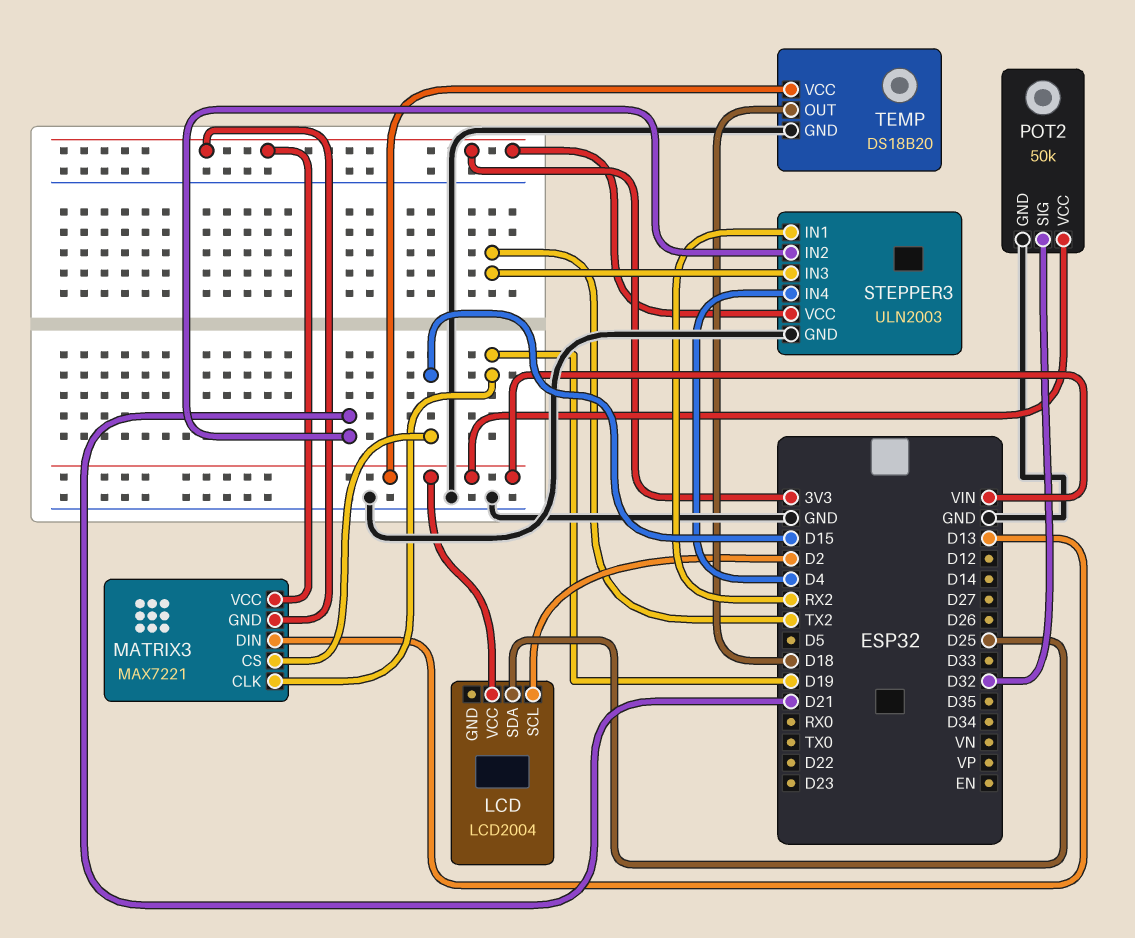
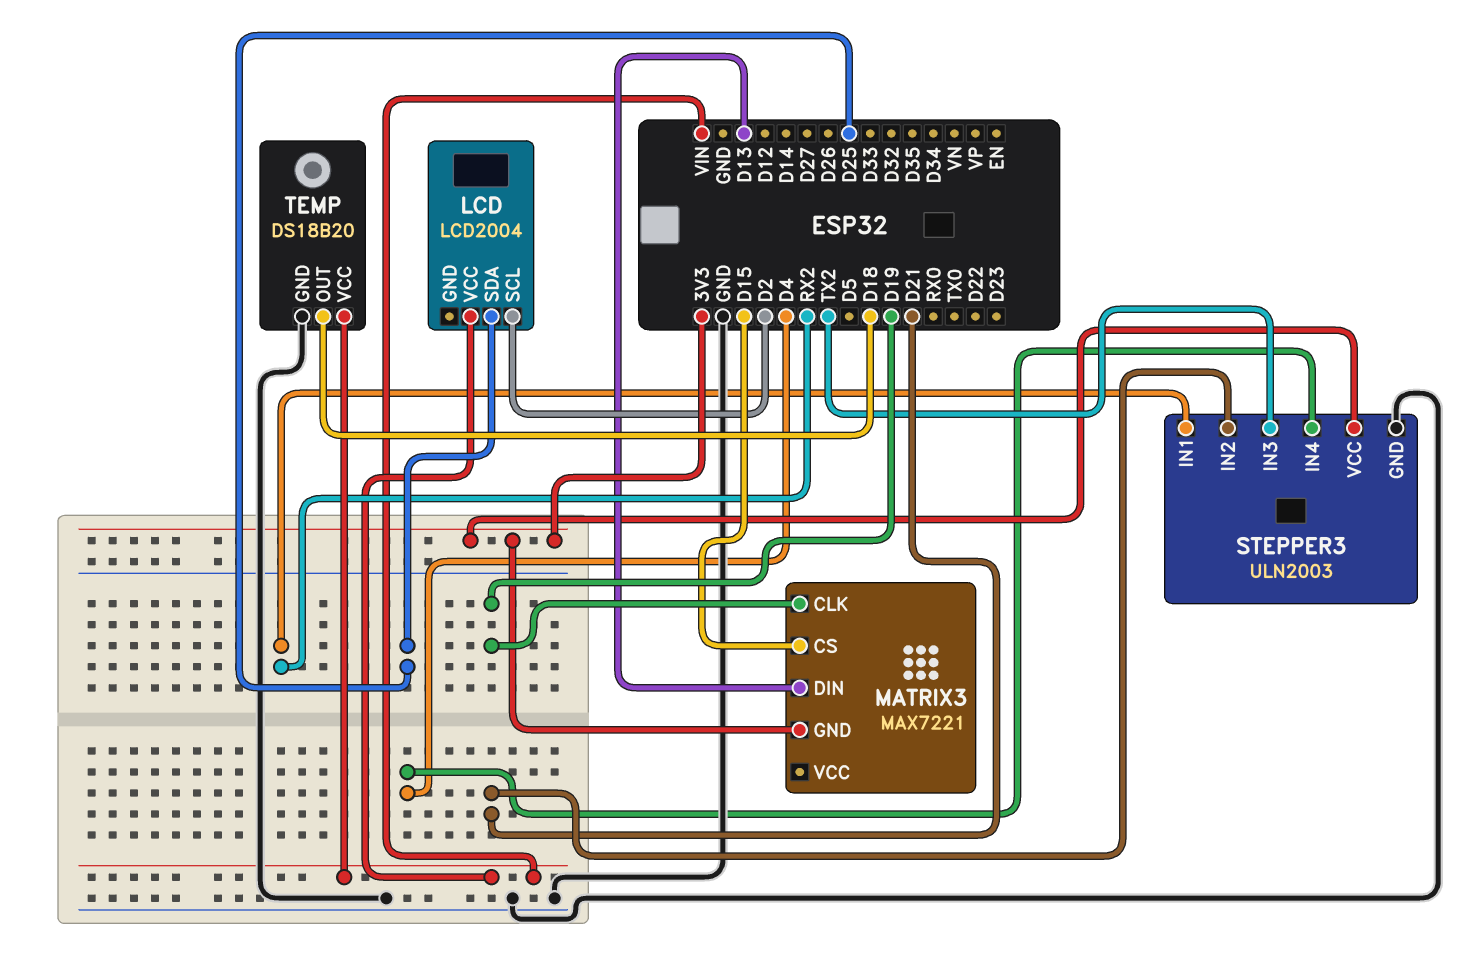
MATRIX3 pin VCC: 3V3 -> none
POT2: 50k -> none
POT2 pin GND: GND -> none
POT2 pin SIG: D32 -> none
POT2 pin VCC: VIN -> none

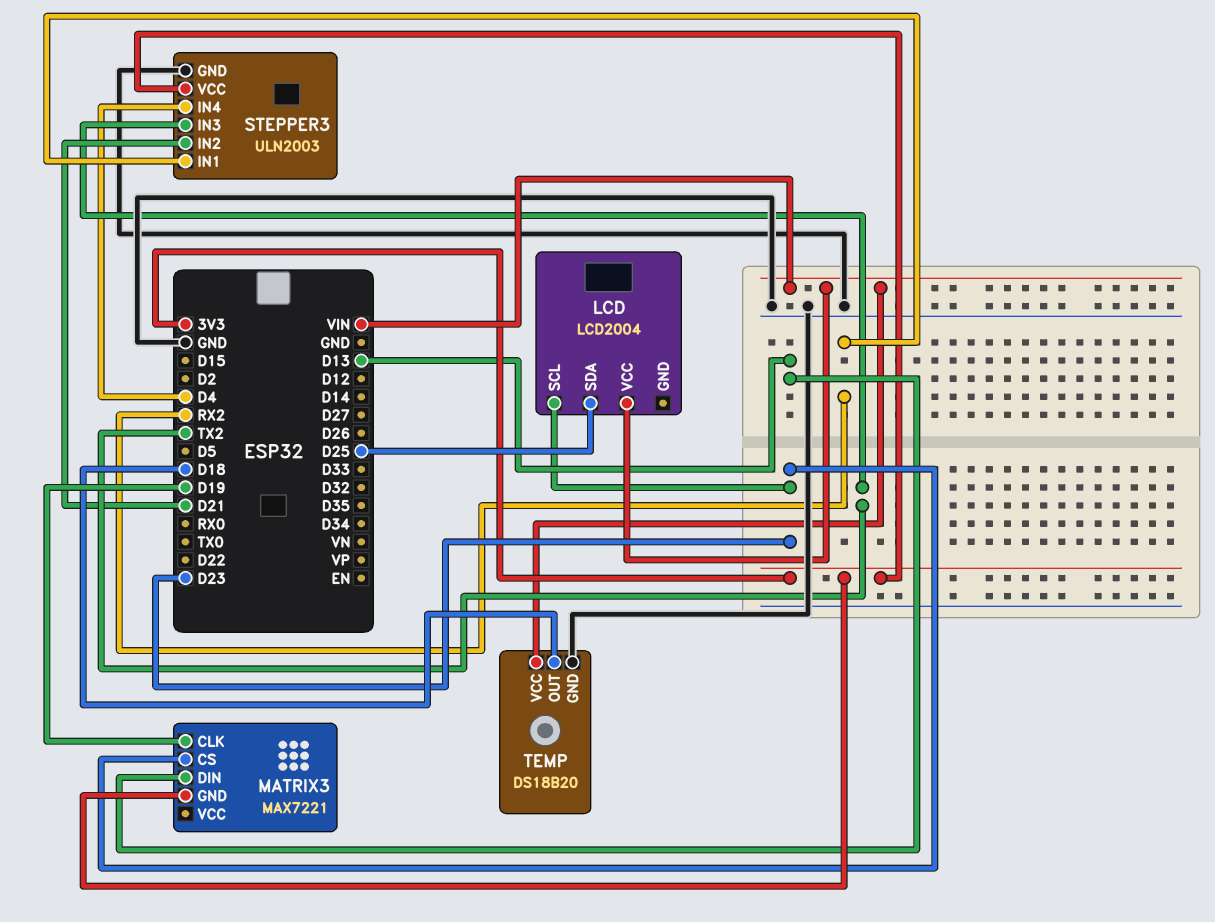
LCD pin SCL: D2 -> D23
MATRIX3 pin CS: D15 -> D23

